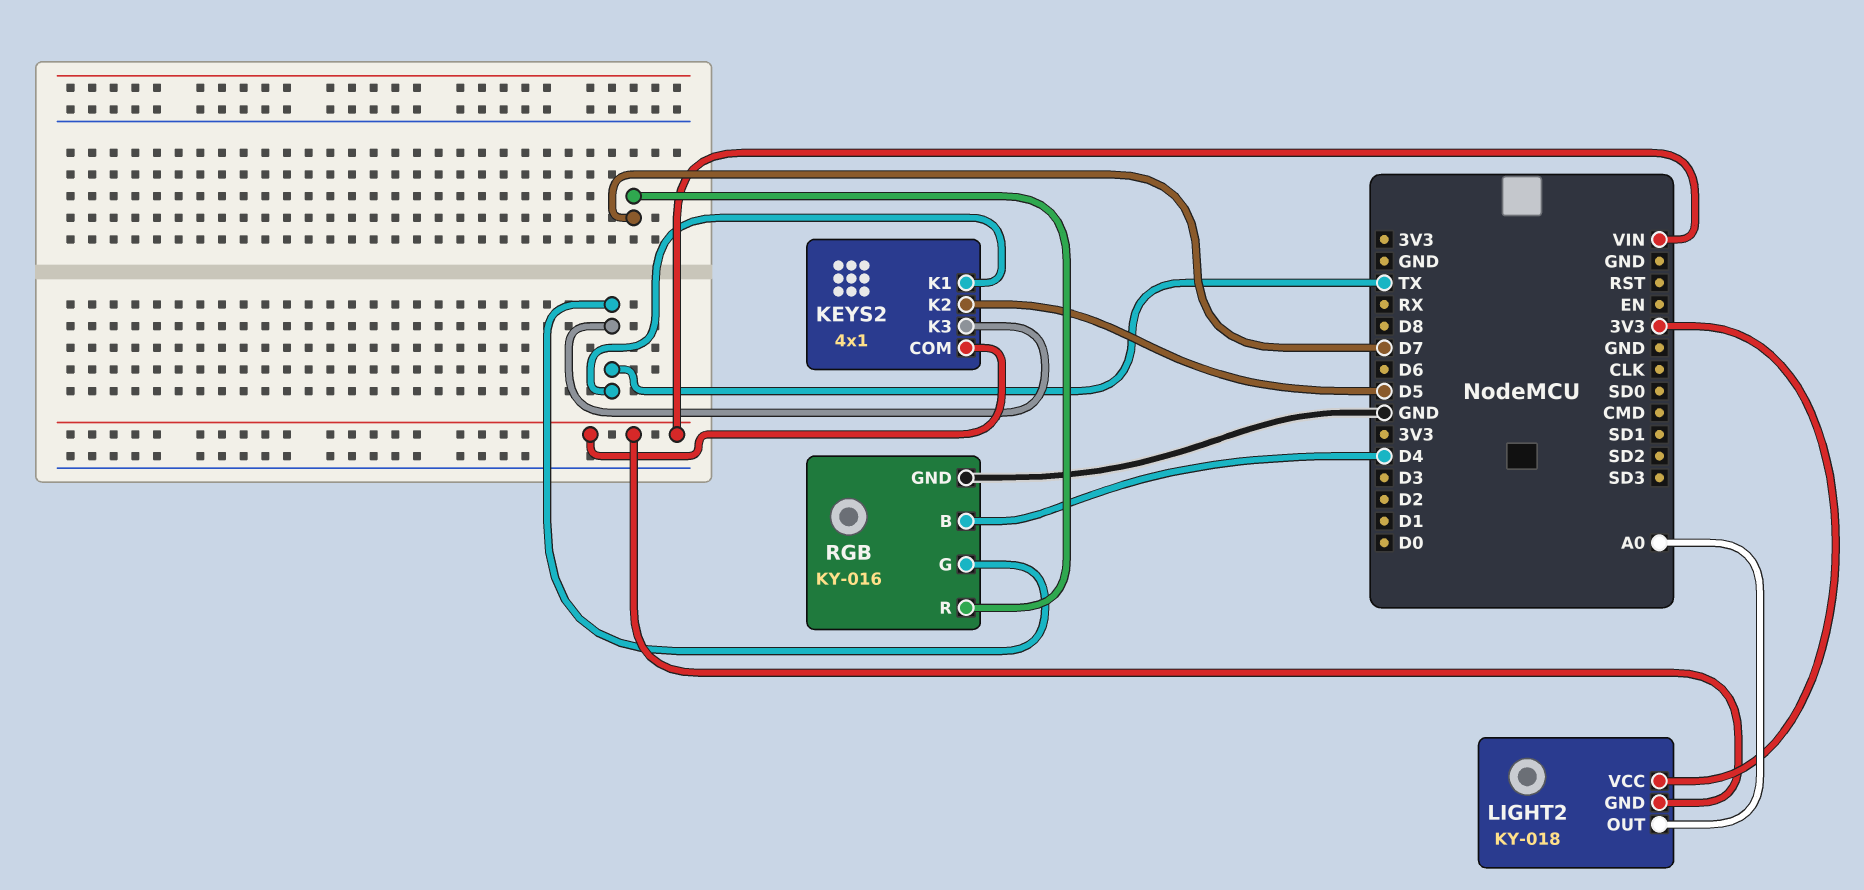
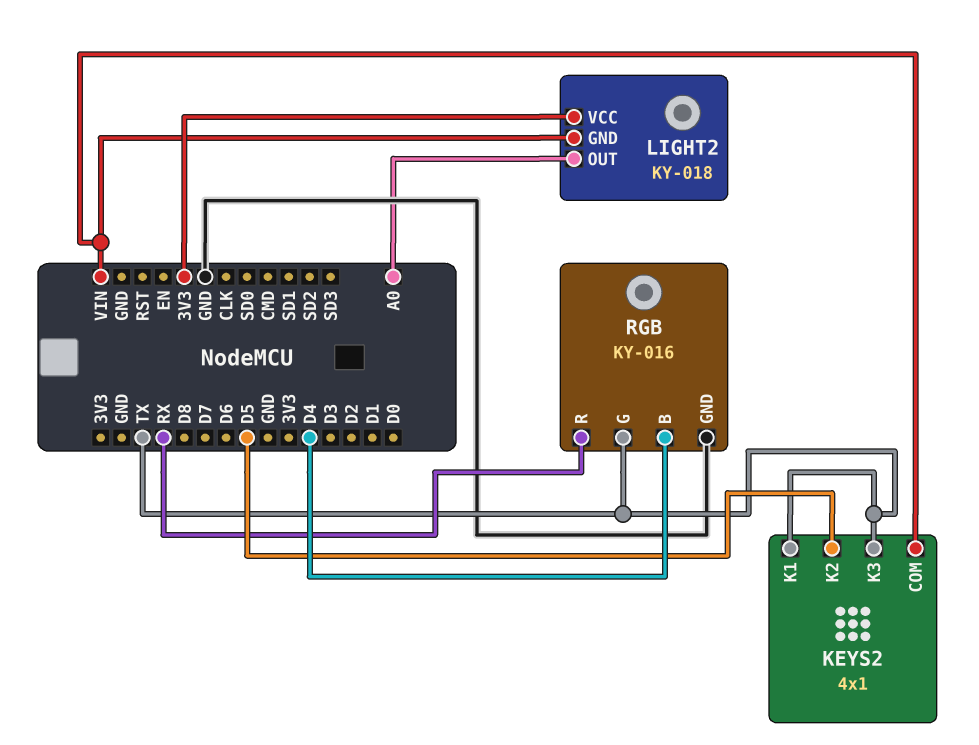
RGB pin R: D7 -> RX

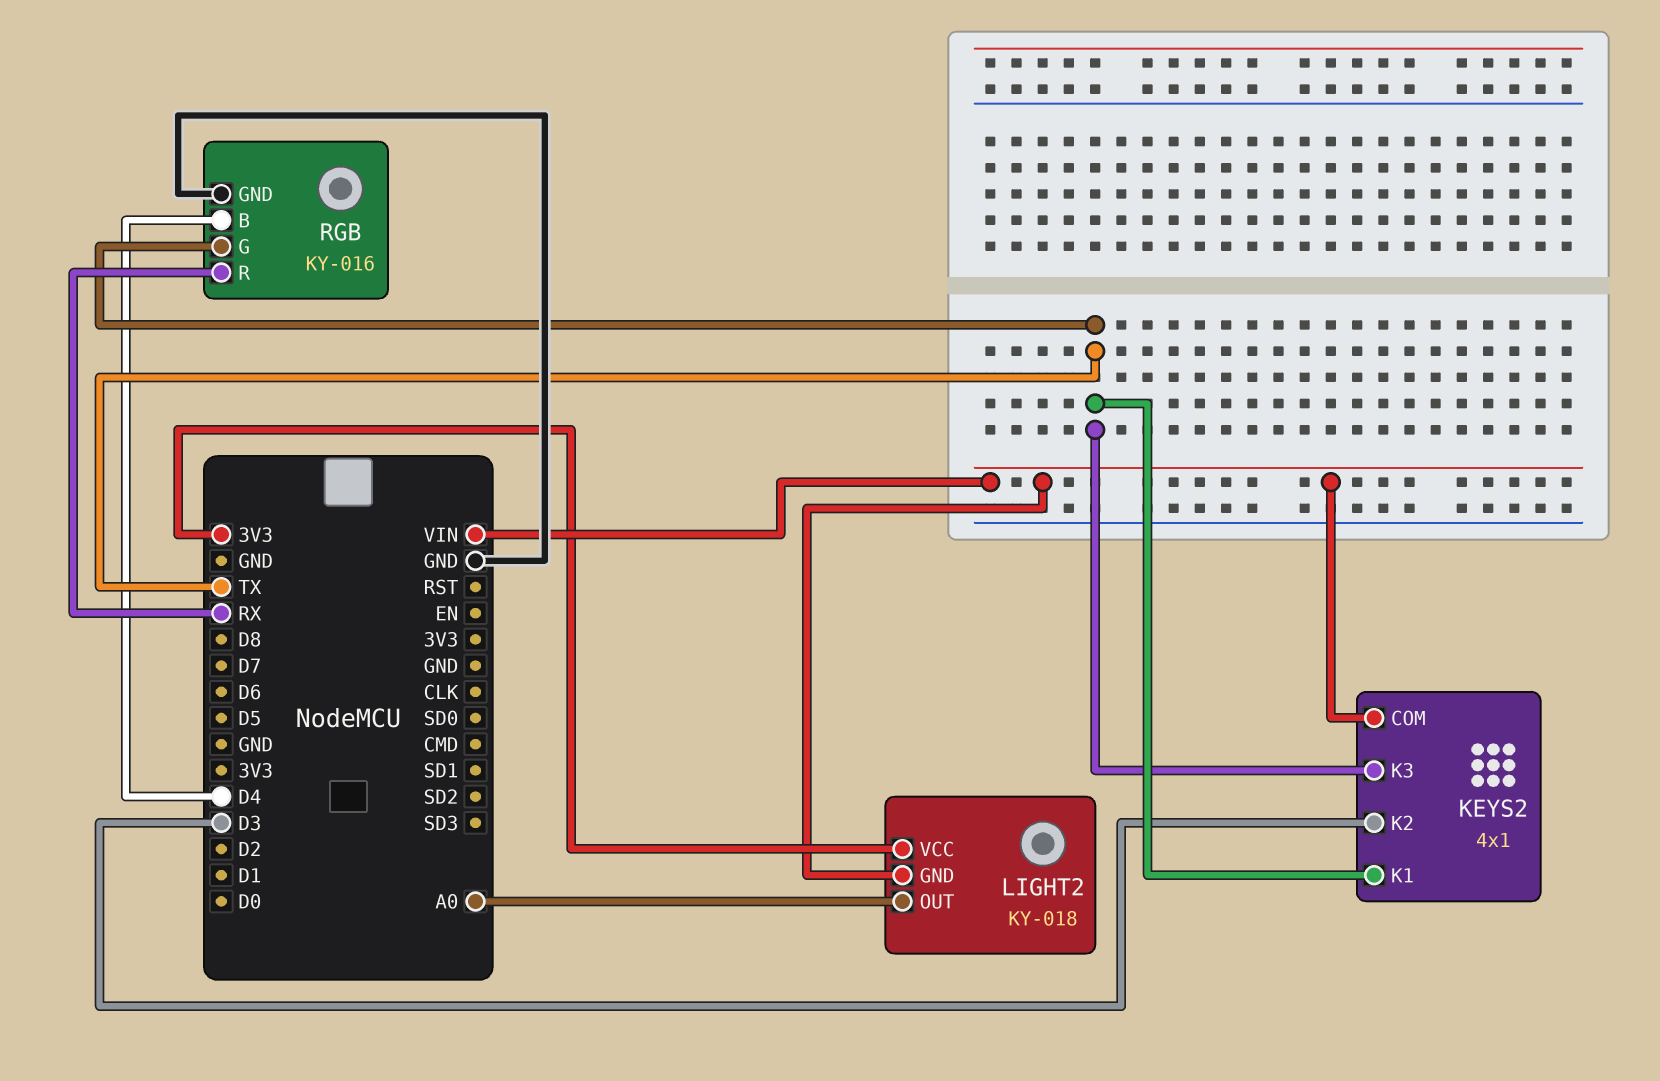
KEYS2 pin K2: D5 -> D3

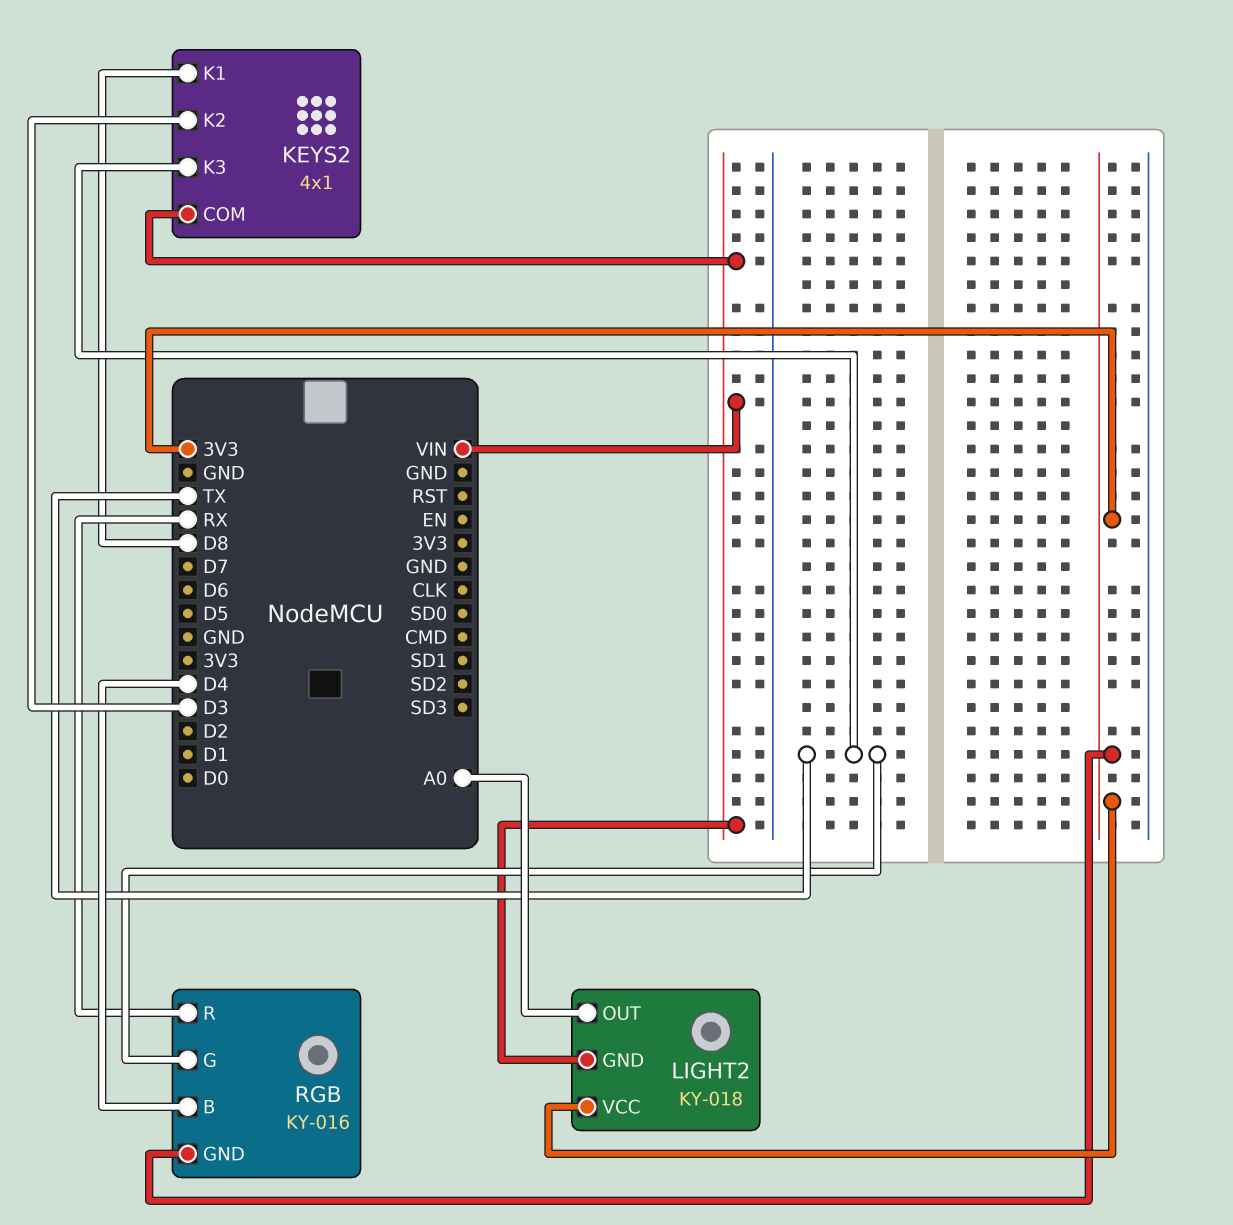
KEYS2 pin K1: TX -> D8
RGB pin GND: GND -> 3V3

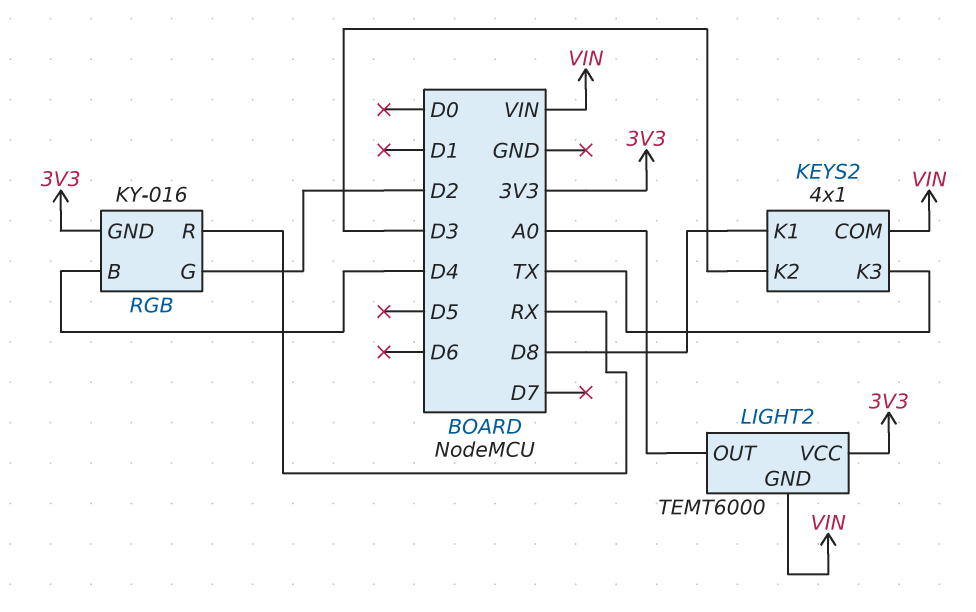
LIGHT2: KY-018 -> TEMT6000
RGB pin G: TX -> D2

